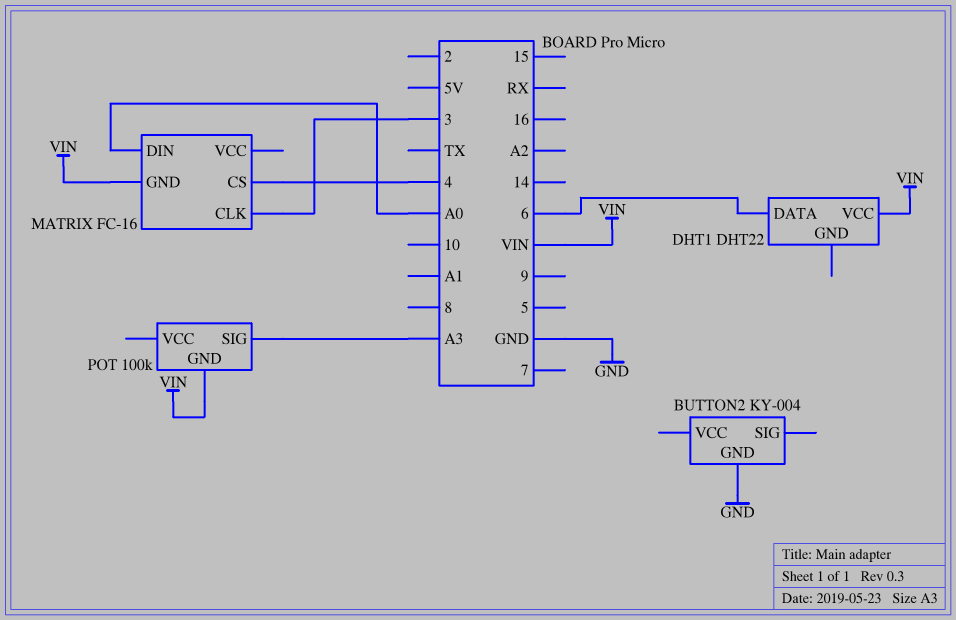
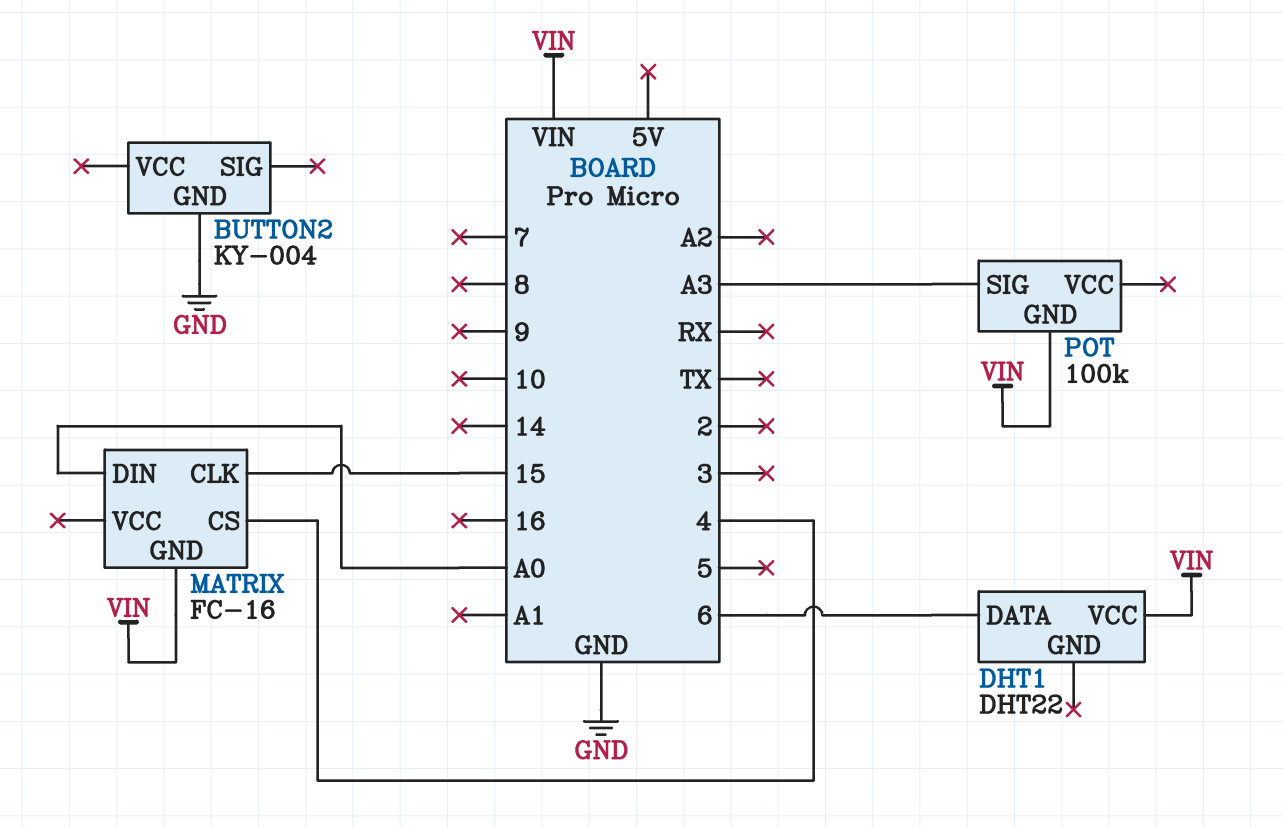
MATRIX pin CLK: 3 -> 15

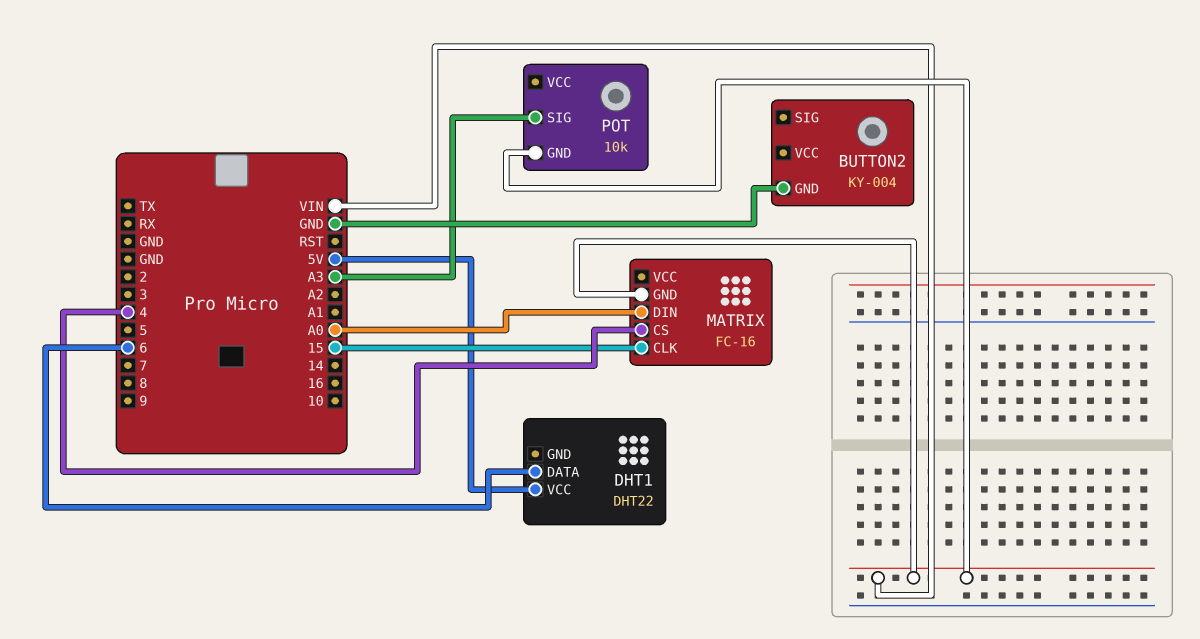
DHT1 pin VCC: VIN -> 5V
POT: 100k -> 10k

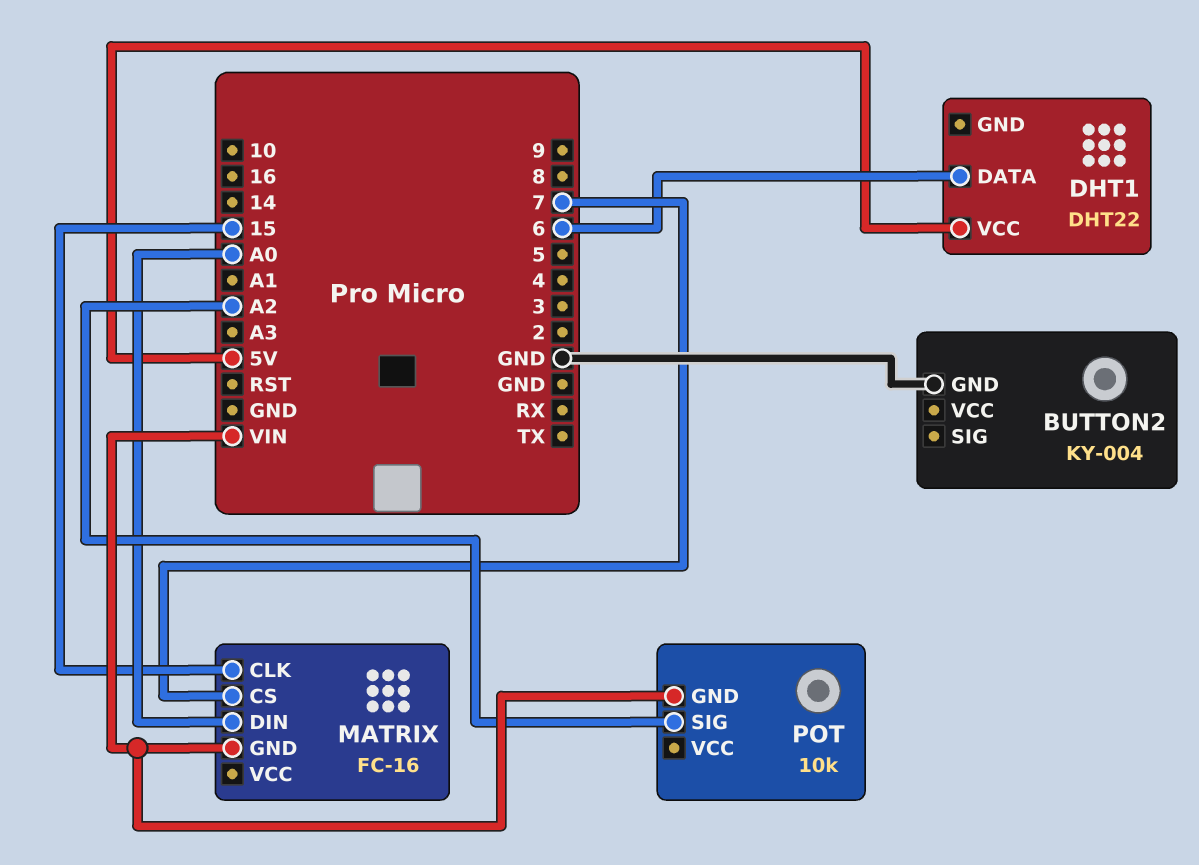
MATRIX pin CS: 4 -> 7
POT pin SIG: A3 -> A2

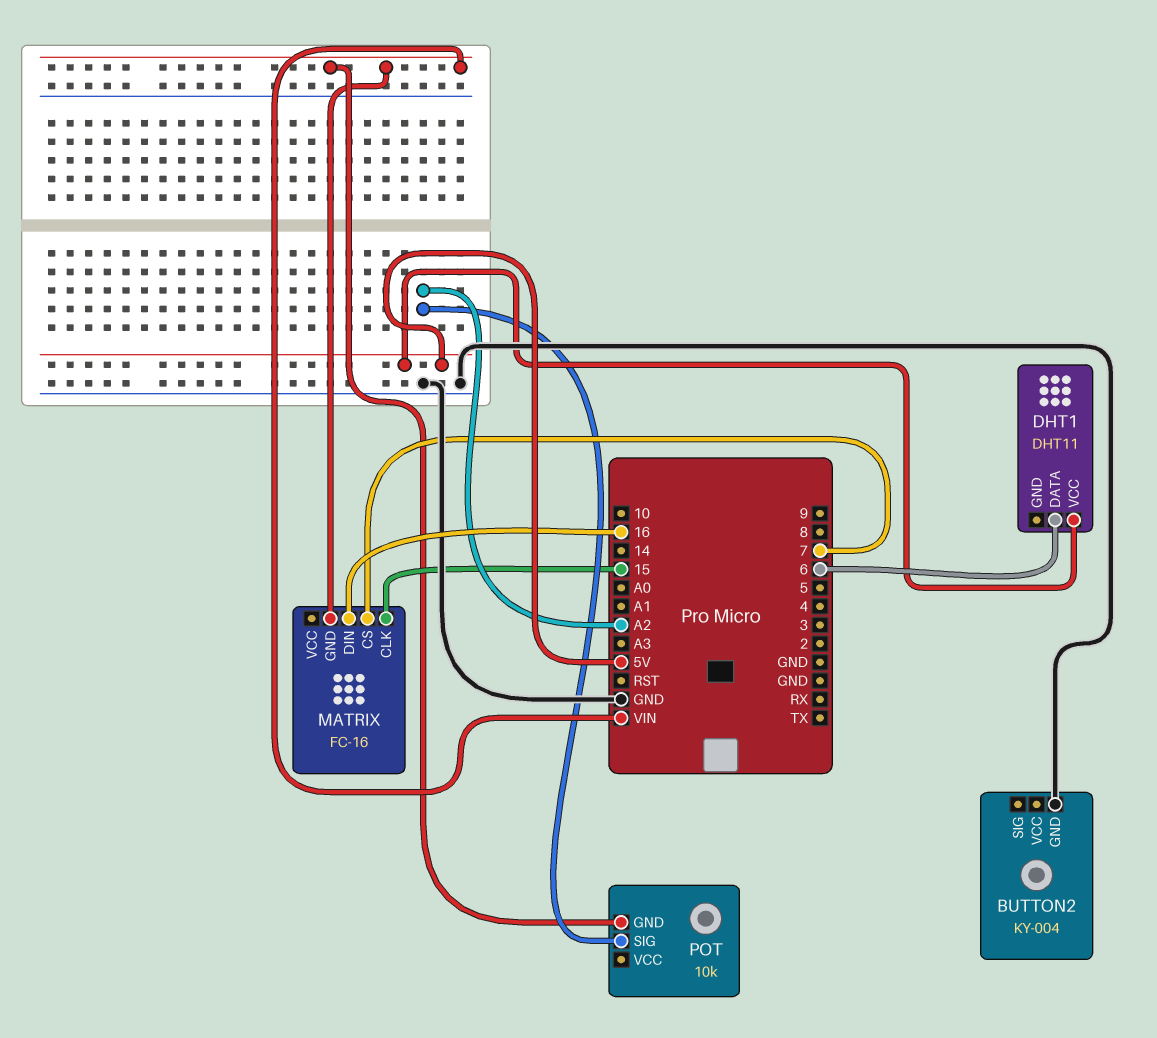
DHT1: DHT22 -> DHT11
MATRIX pin DIN: A0 -> 16

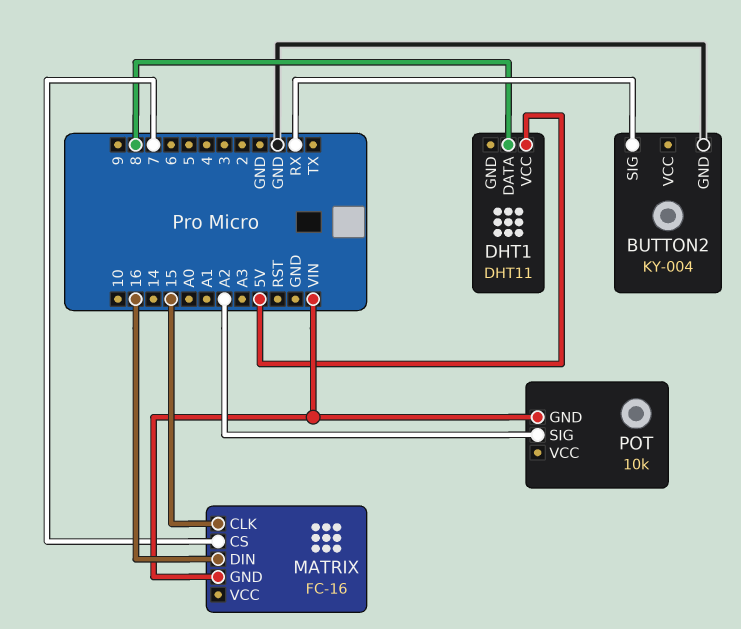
BUTTON2 pin SIG: none -> RX
DHT1 pin DATA: 6 -> 8

